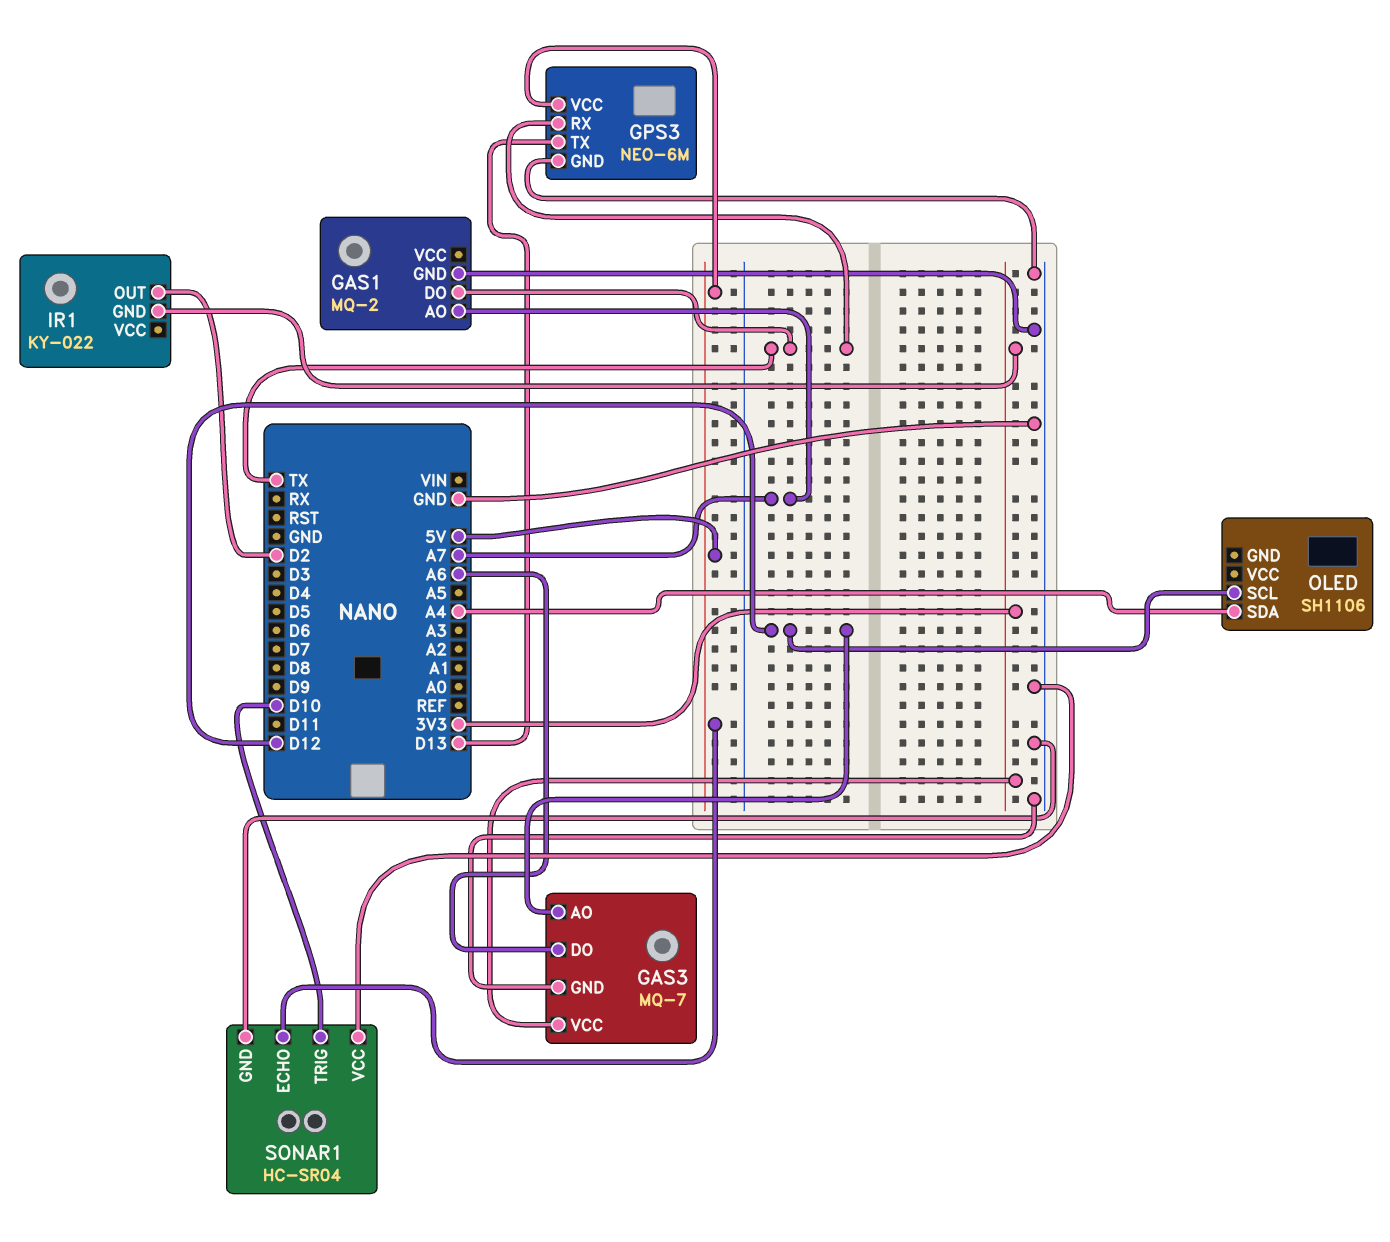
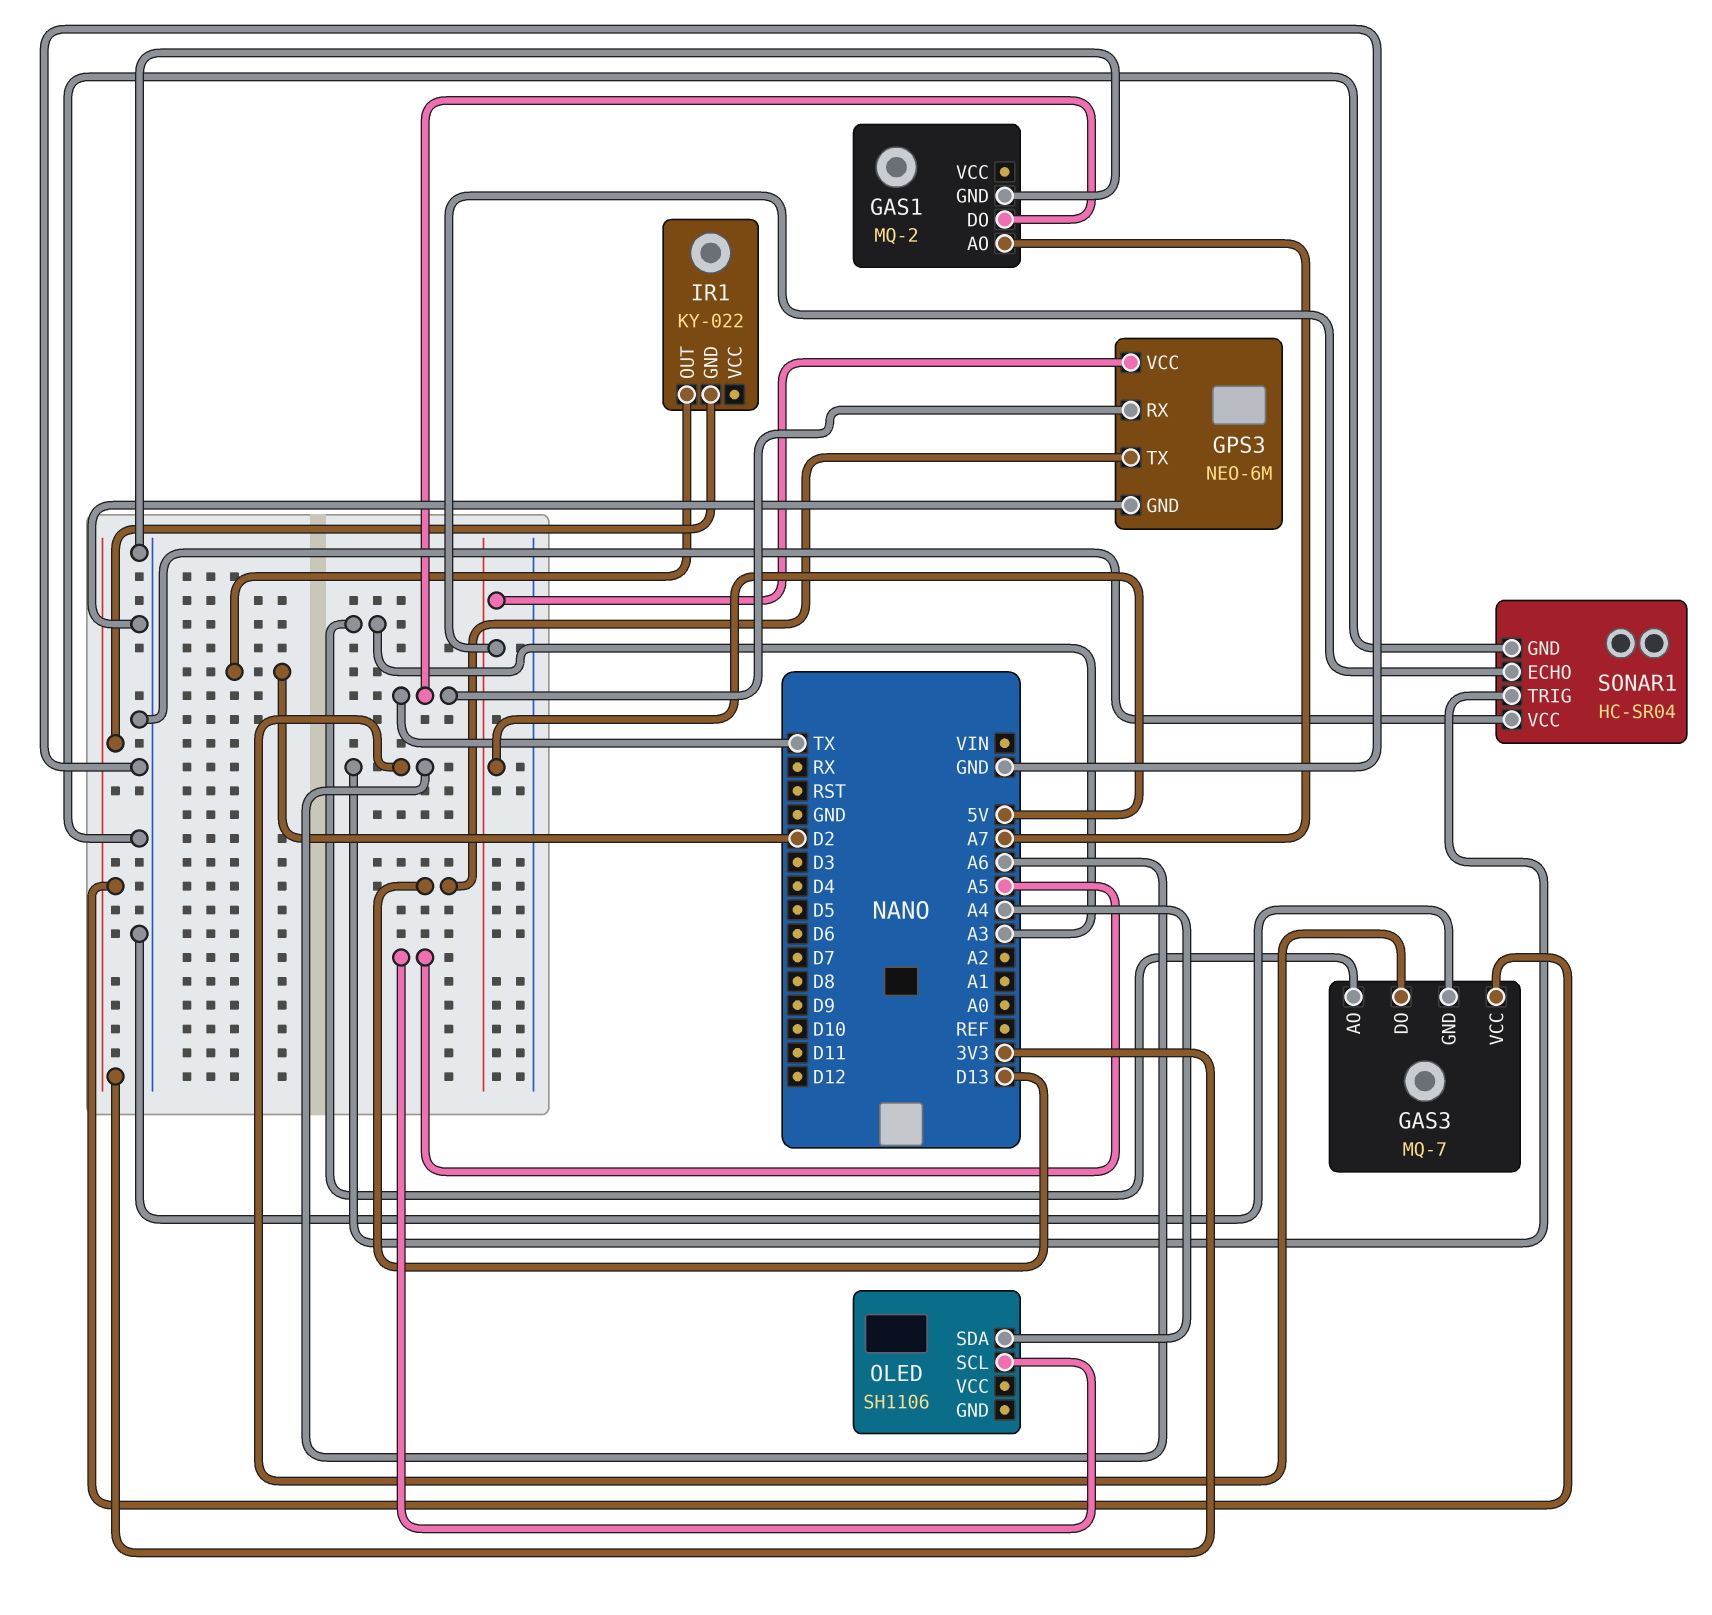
GAS3 pin AO: D12 -> A3
OLED pin SCL: D12 -> A5
SONAR1 pin TRIG: D10 -> A6

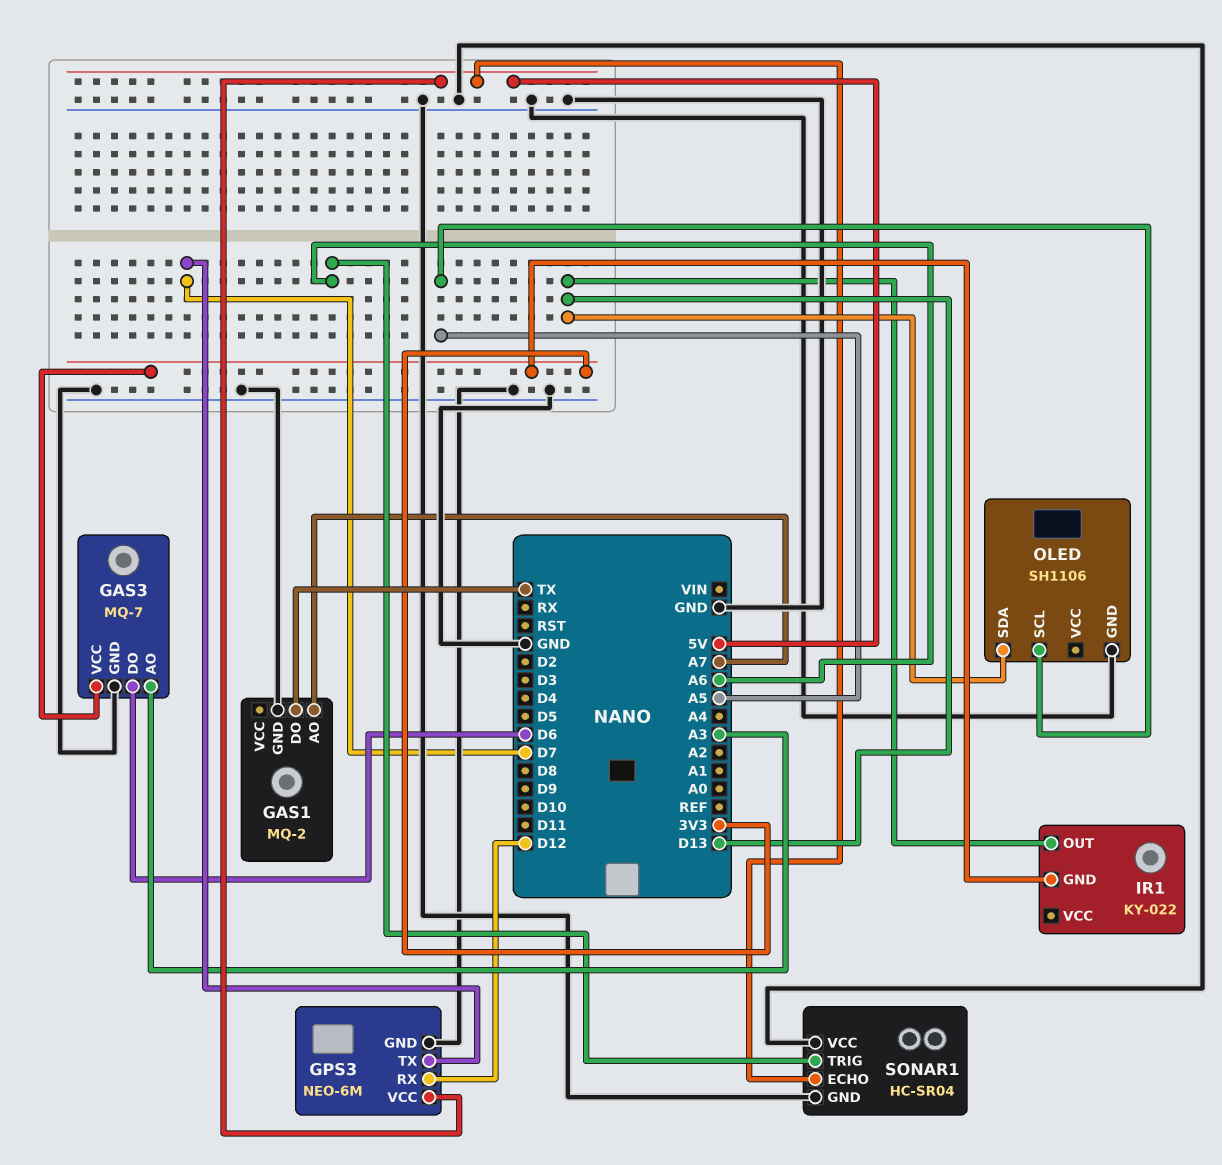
GAS3 pin DO: A6 -> D6
GPS3 pin RX: TX -> D12
GPS3 pin TX: D13 -> D7
IR1 pin OUT: D2 -> D13
OLED pin GND: none -> GND
OLED pin SDA: A4 -> D13

